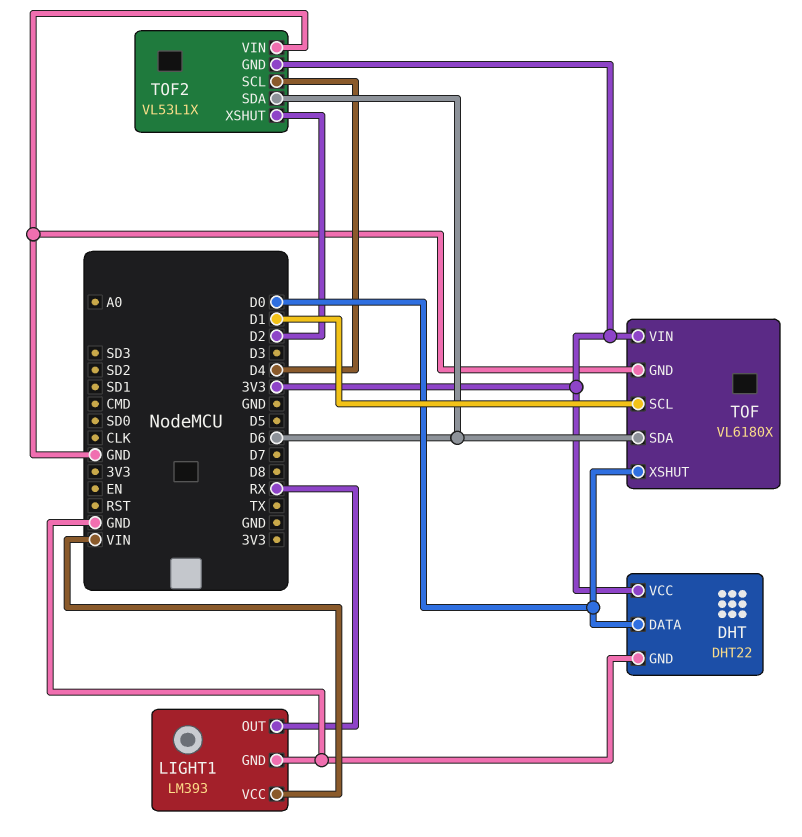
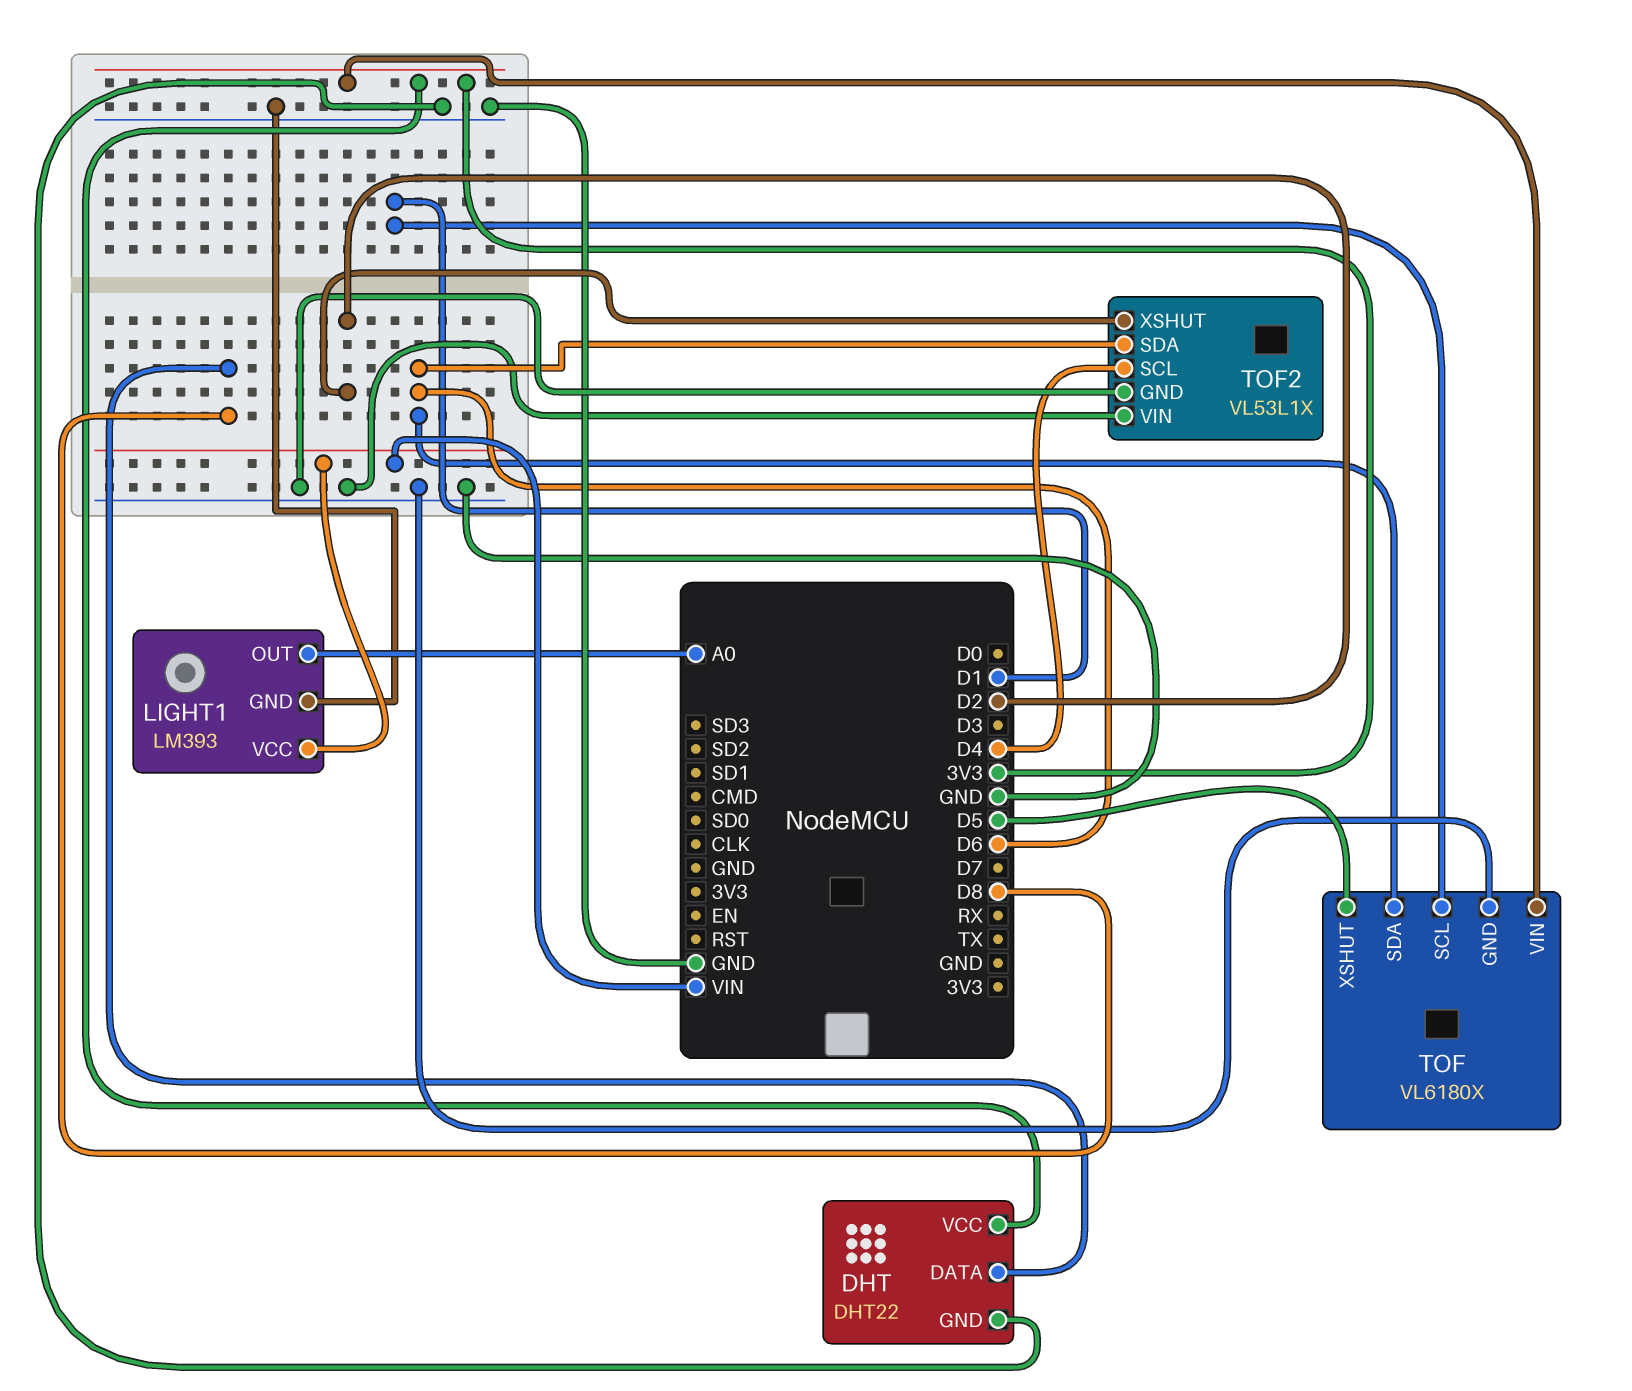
DHT pin DATA: D0 -> D8
LIGHT1 pin OUT: RX -> A0
TOF pin XSHUT: D0 -> D5
TOF2 pin GND: 3V3 -> GND

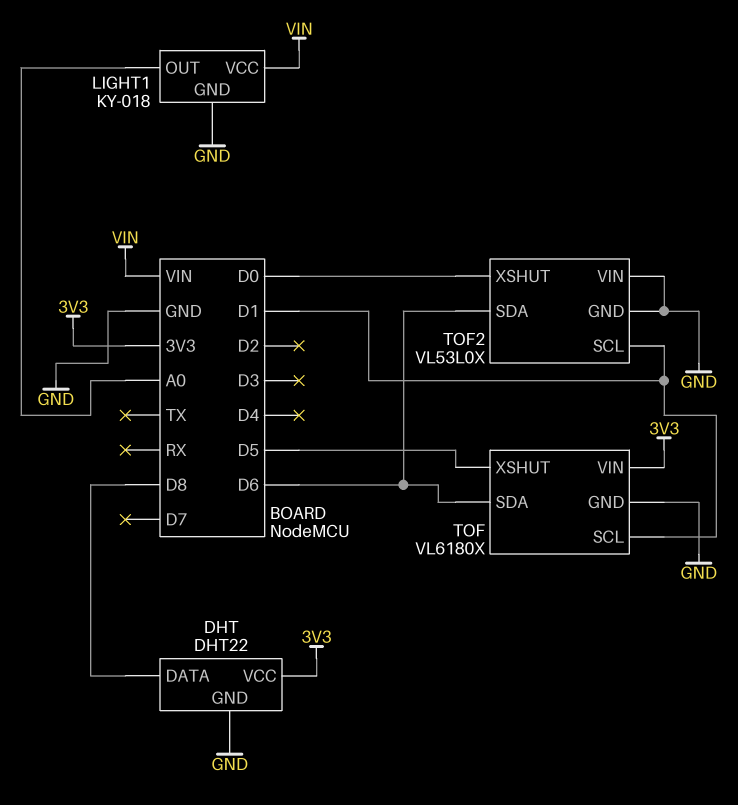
LIGHT1: LM393 -> KY-018
TOF2: VL53L1X -> VL53L0X
TOF2 pin SCL: D4 -> D1
TOF2 pin XSHUT: D2 -> D0

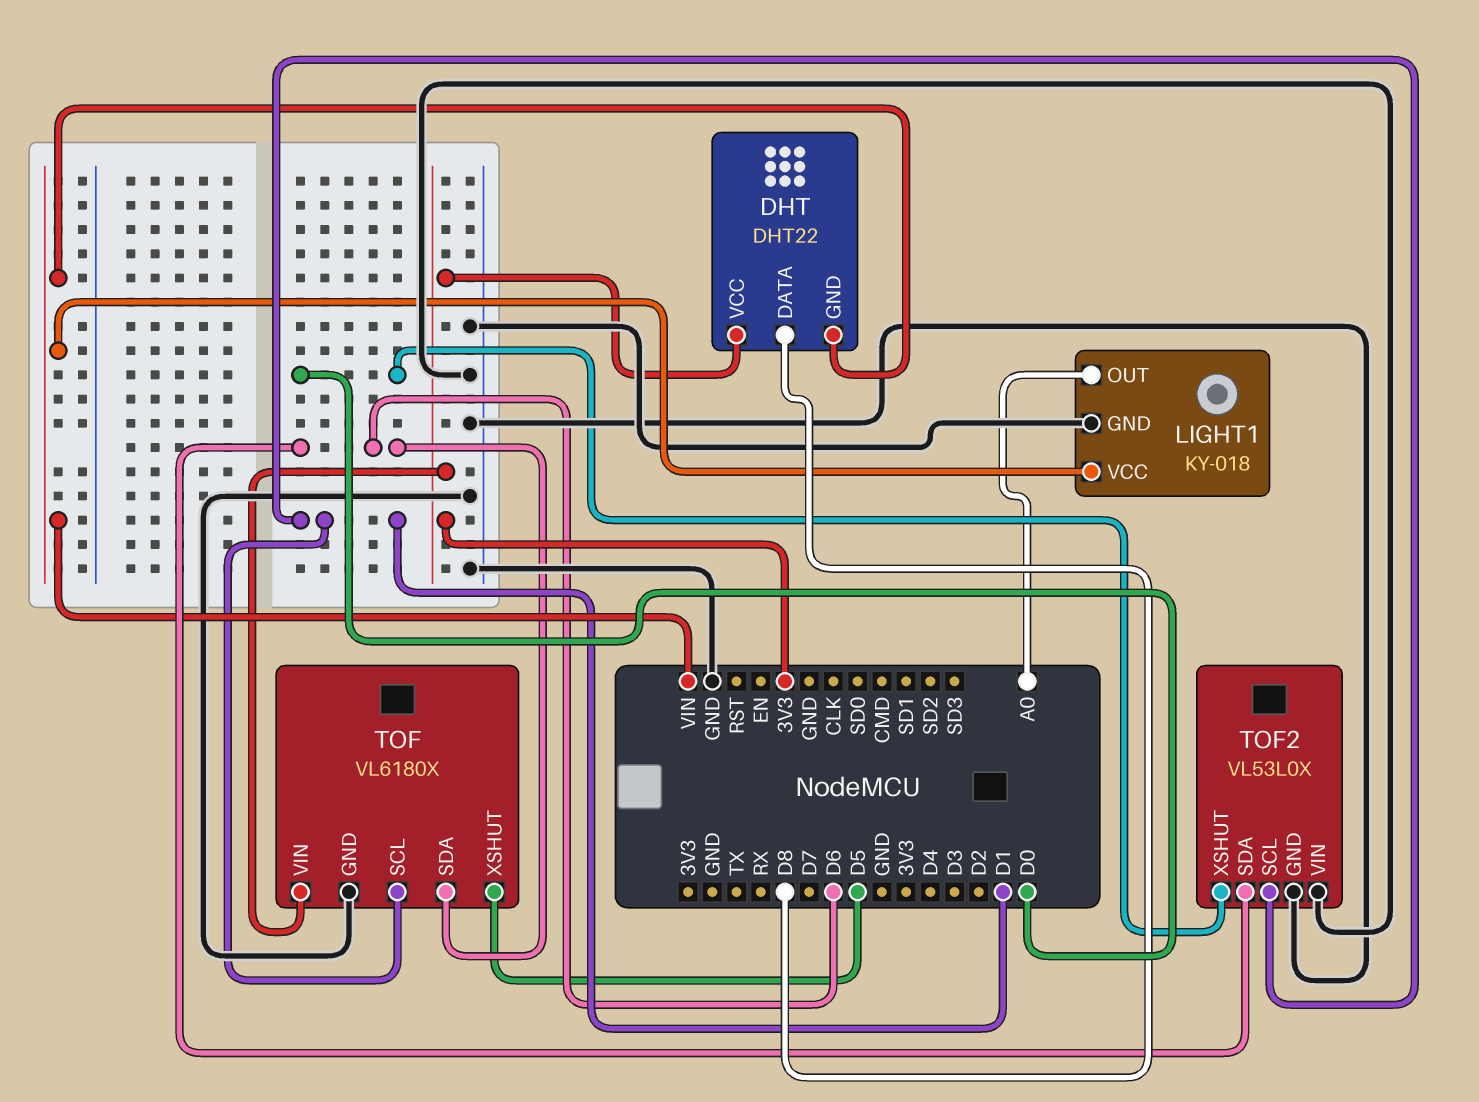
DHT pin GND: GND -> VIN

